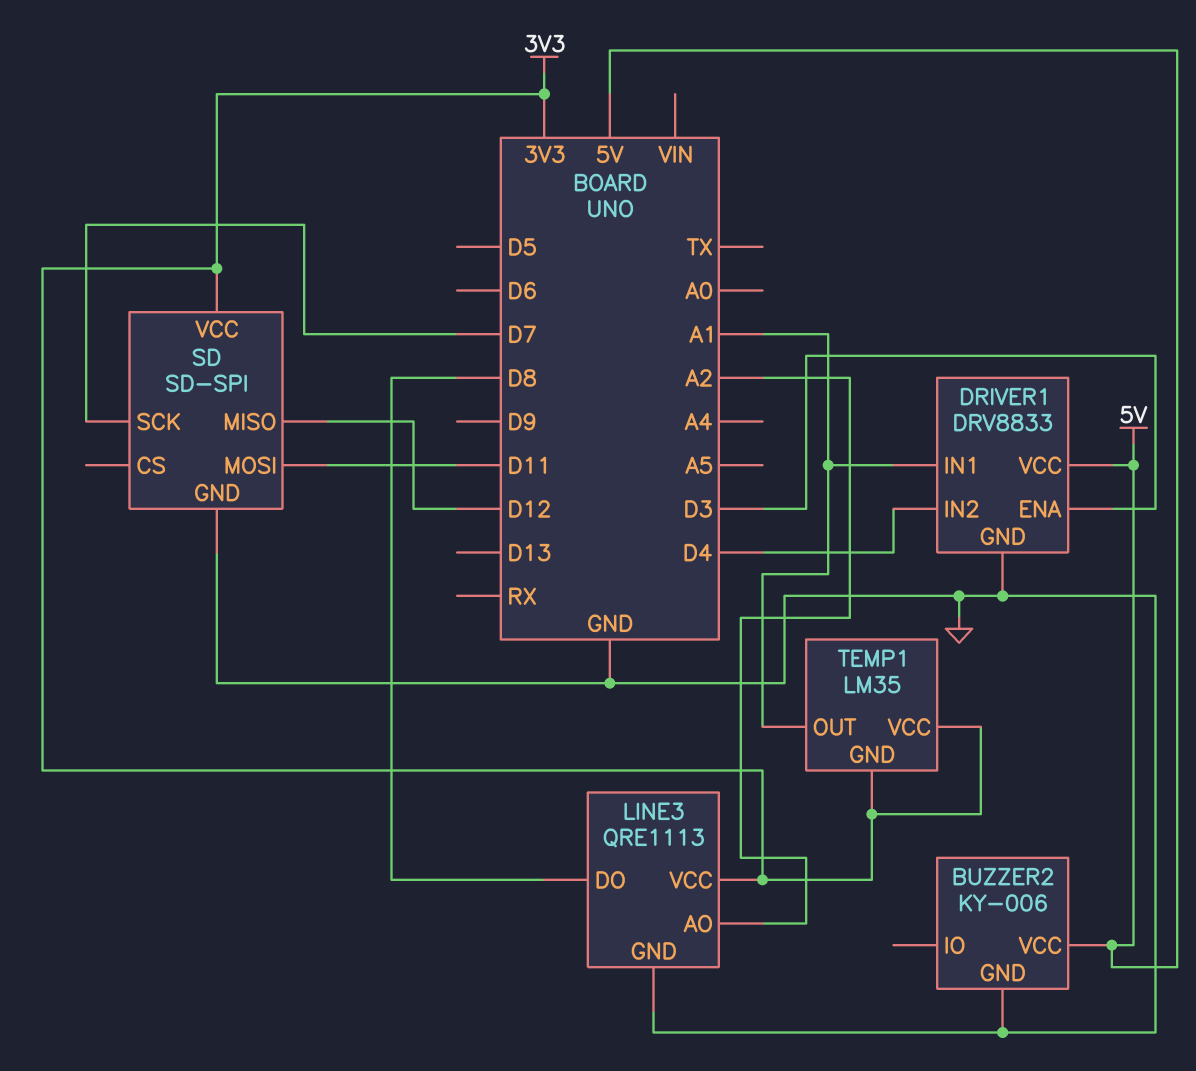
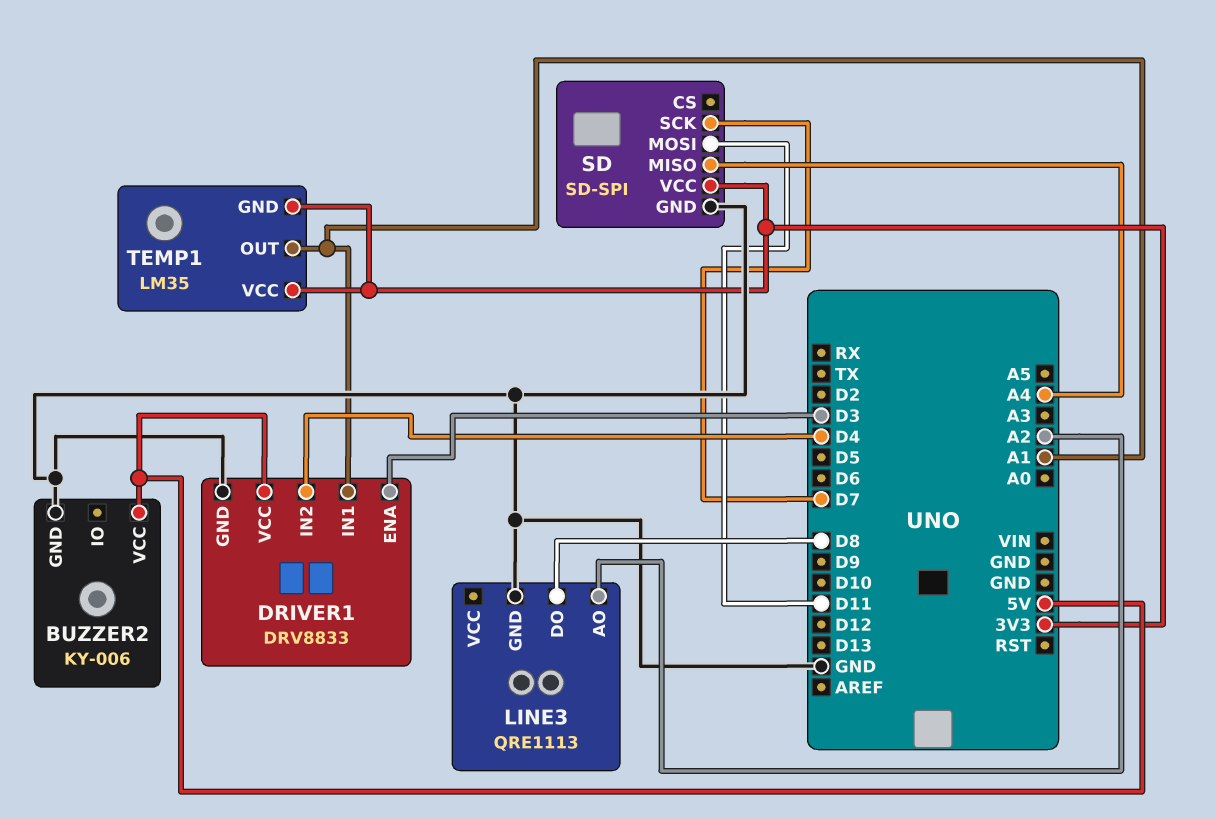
LINE3 pin VCC: 3V3 -> none
SD pin MISO: D12 -> A4

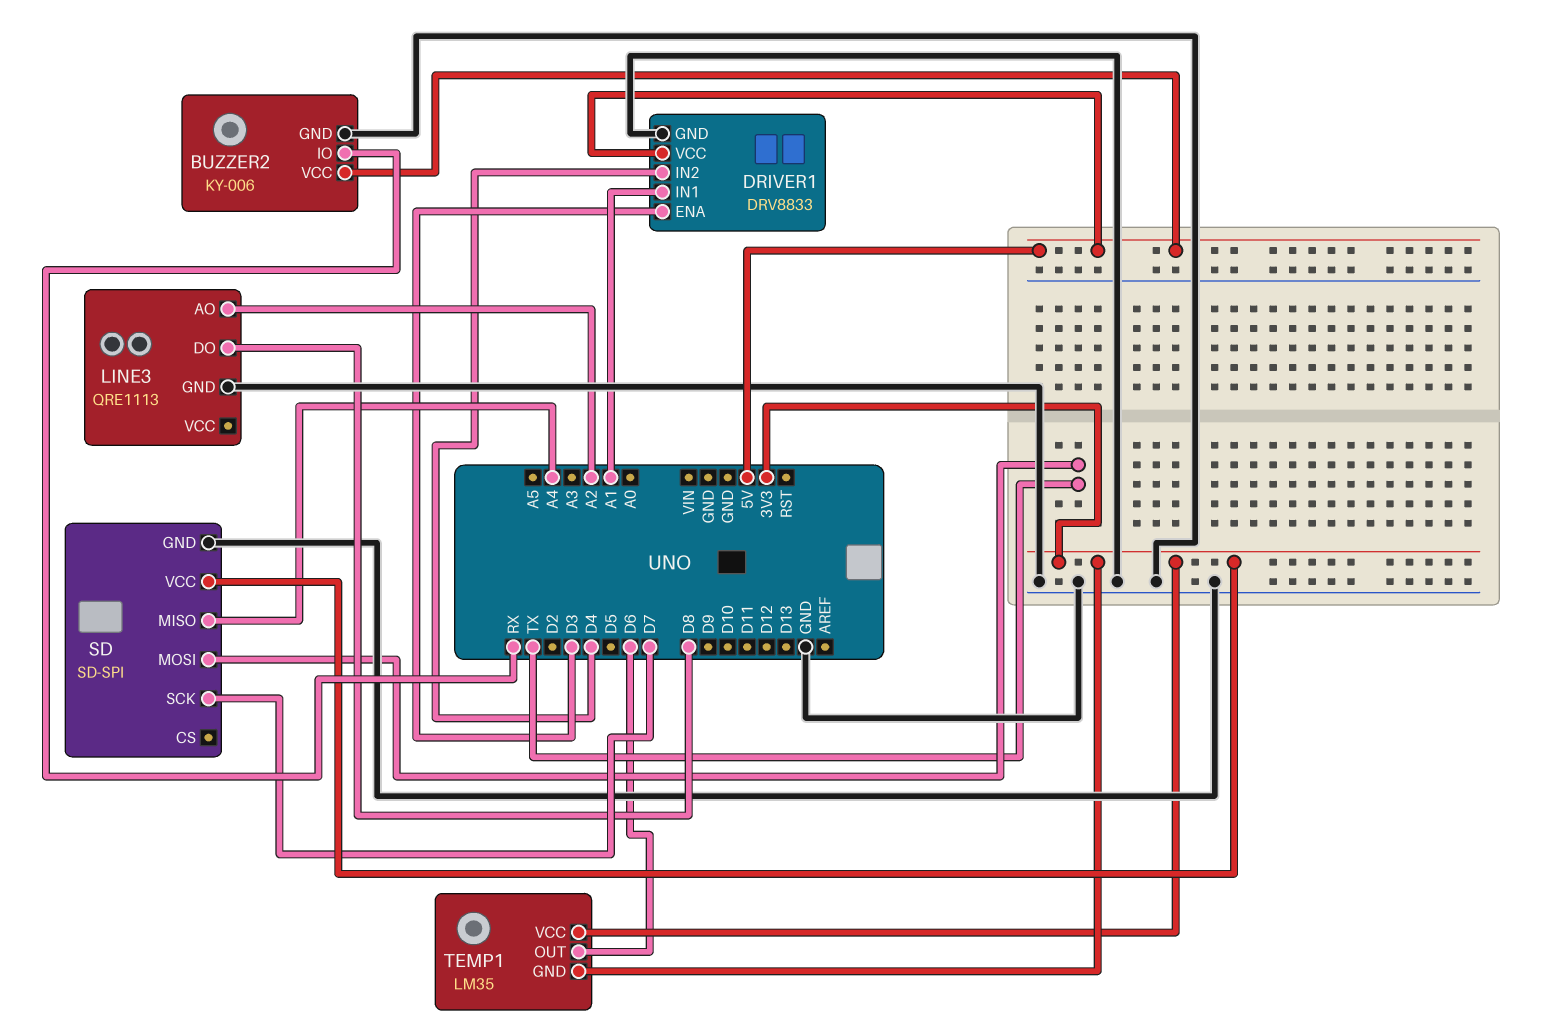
BUZZER2 pin IO: none -> RX
SD pin MOSI: D11 -> TX
TEMP1 pin OUT: A1 -> D6

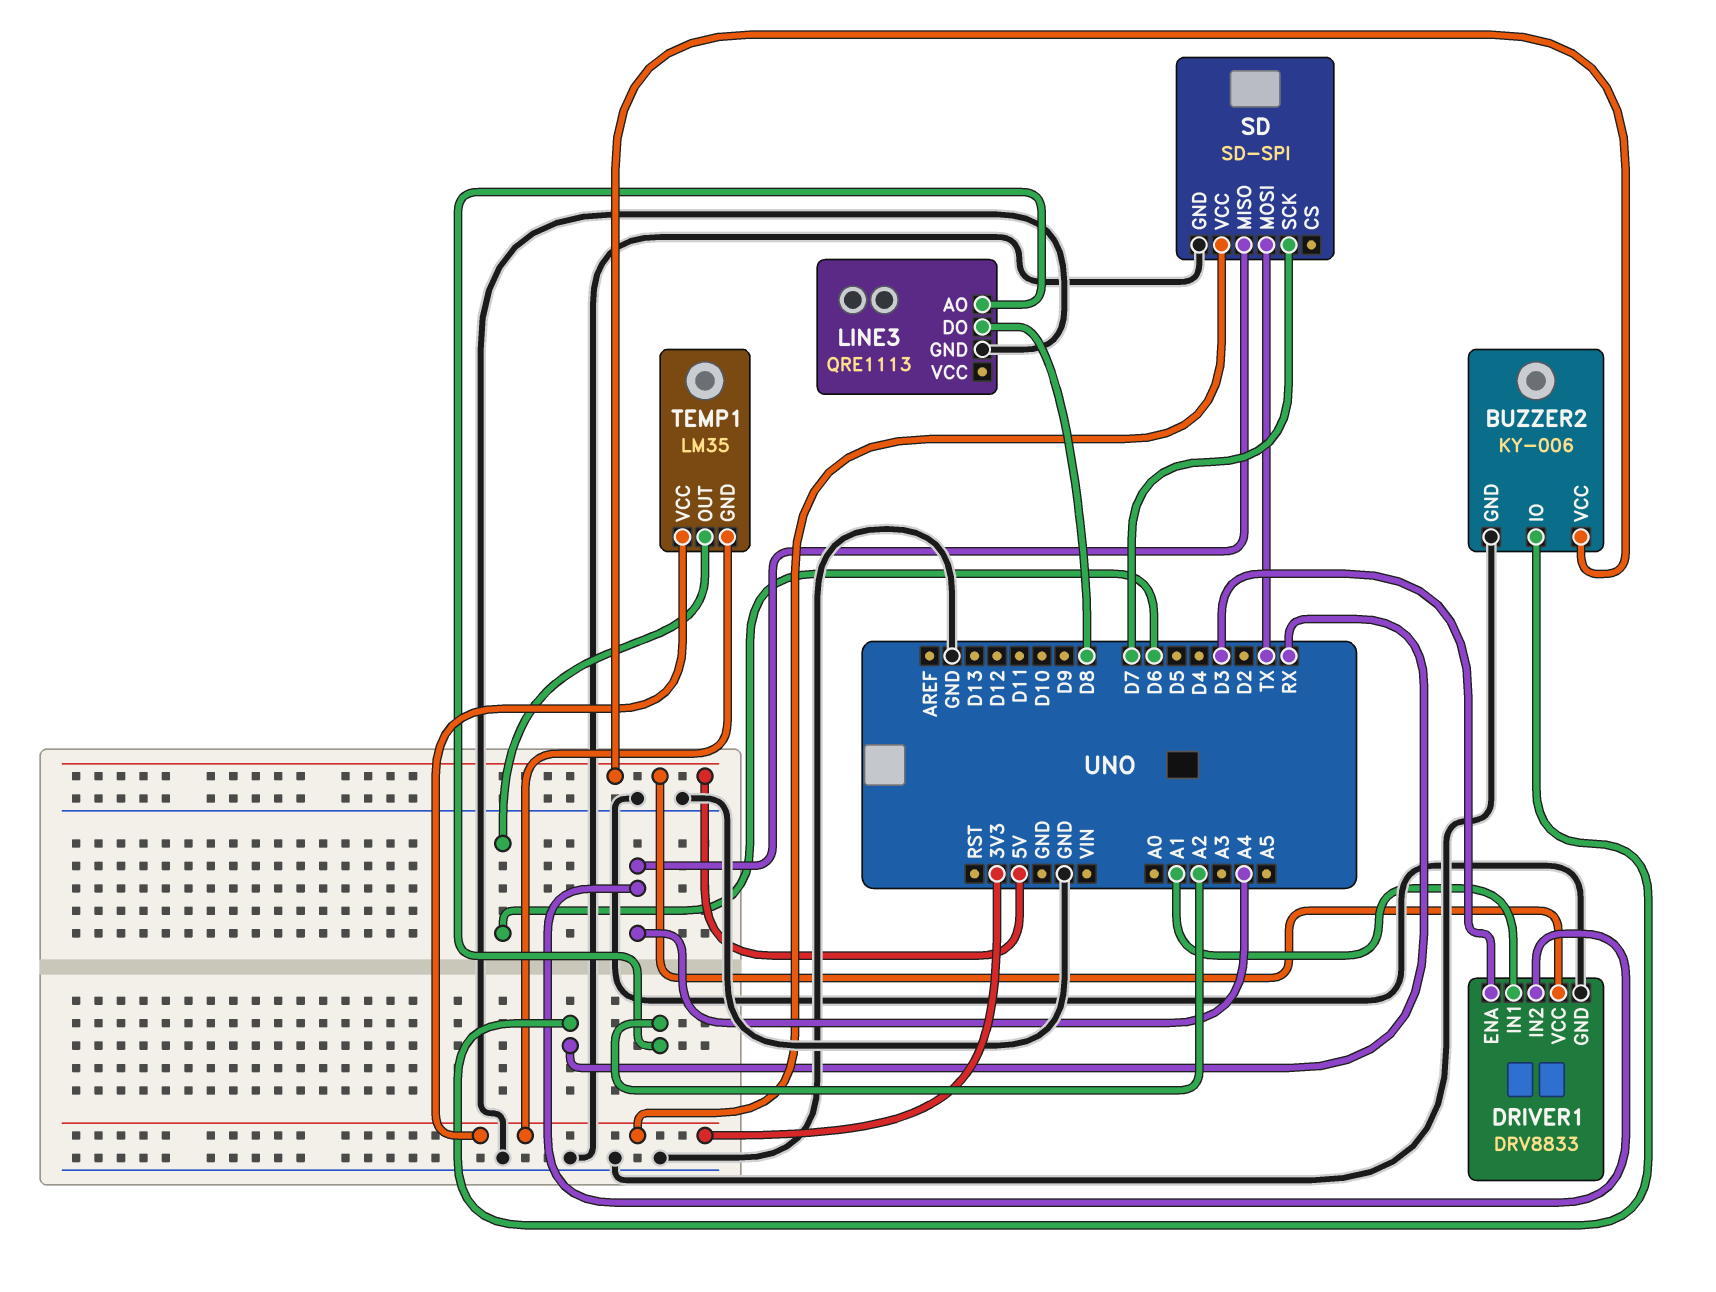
DRIVER1 pin IN2: D4 -> A4

